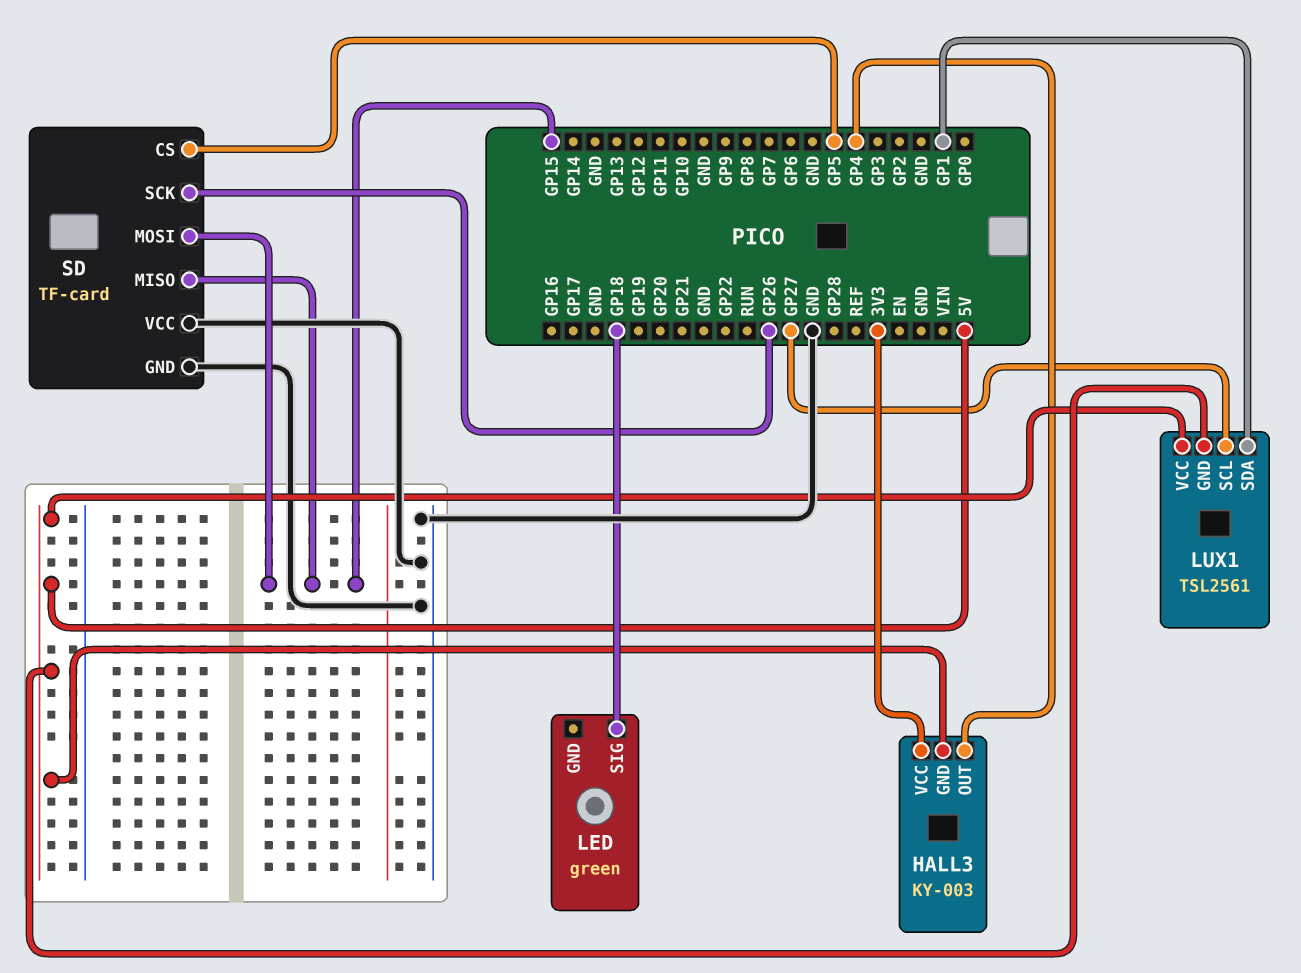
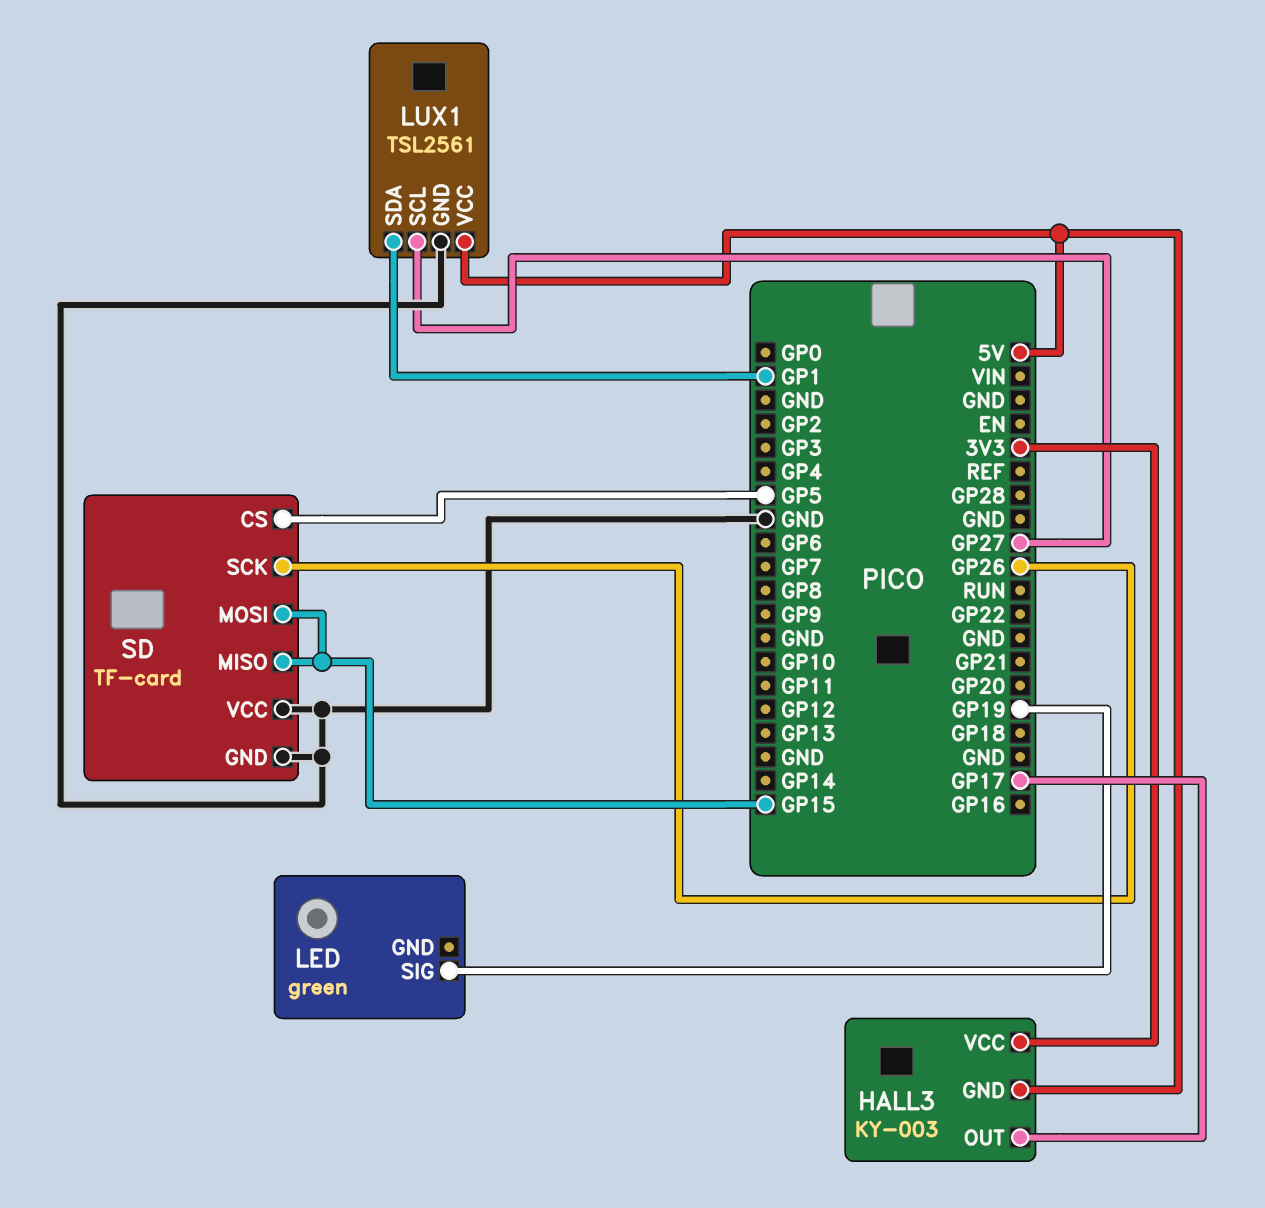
HALL3 pin OUT: GP4 -> GP17
LED pin SIG: GP18 -> GP19
LUX1 pin GND: 5V -> GND

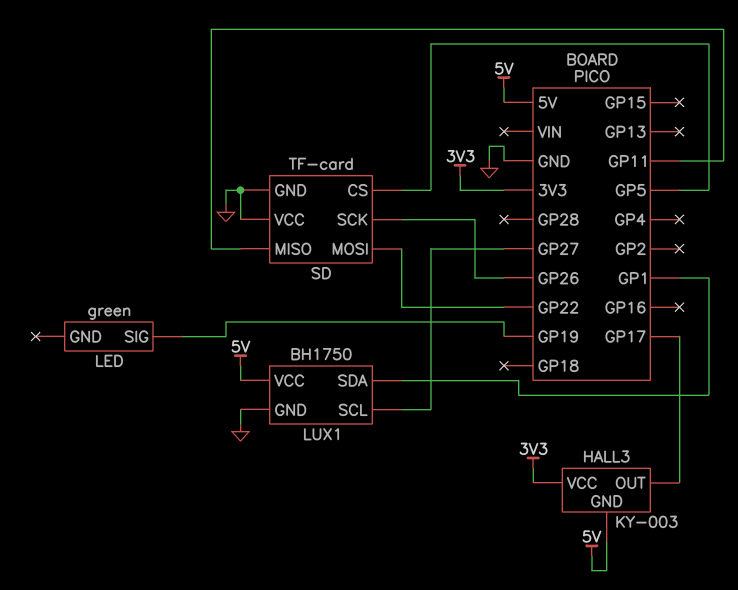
LUX1: TSL2561 -> BH1750
SD pin MISO: GP15 -> GP11
SD pin MOSI: GP15 -> GP22

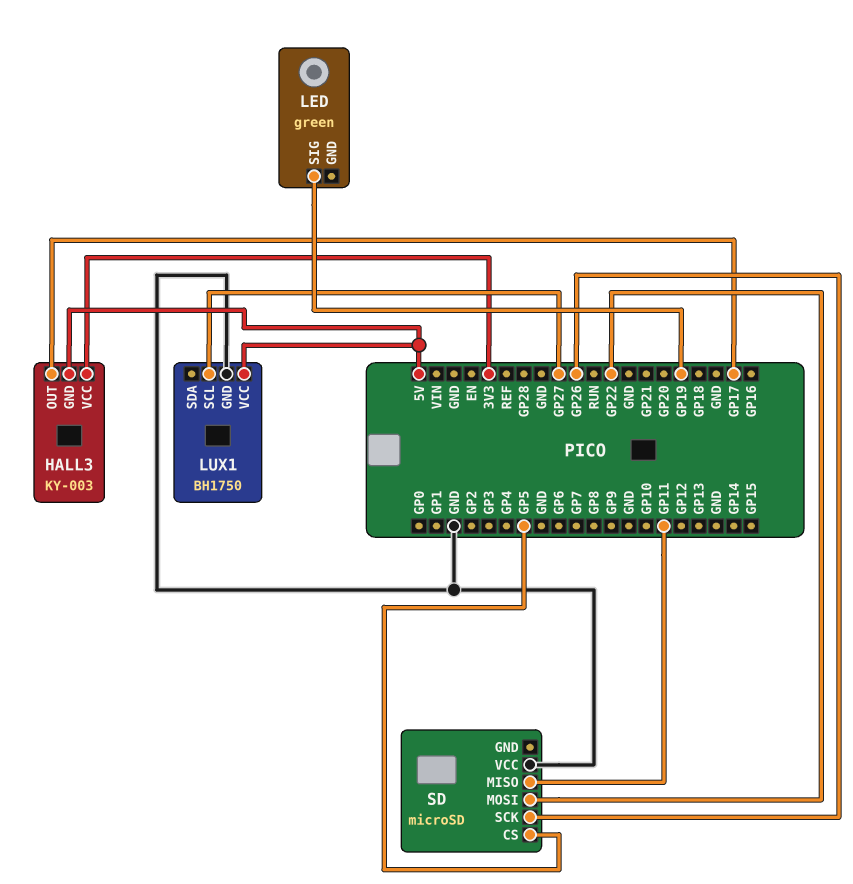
LUX1 pin SDA: GP1 -> none
SD: TF-card -> microSD
SD pin GND: GND -> none

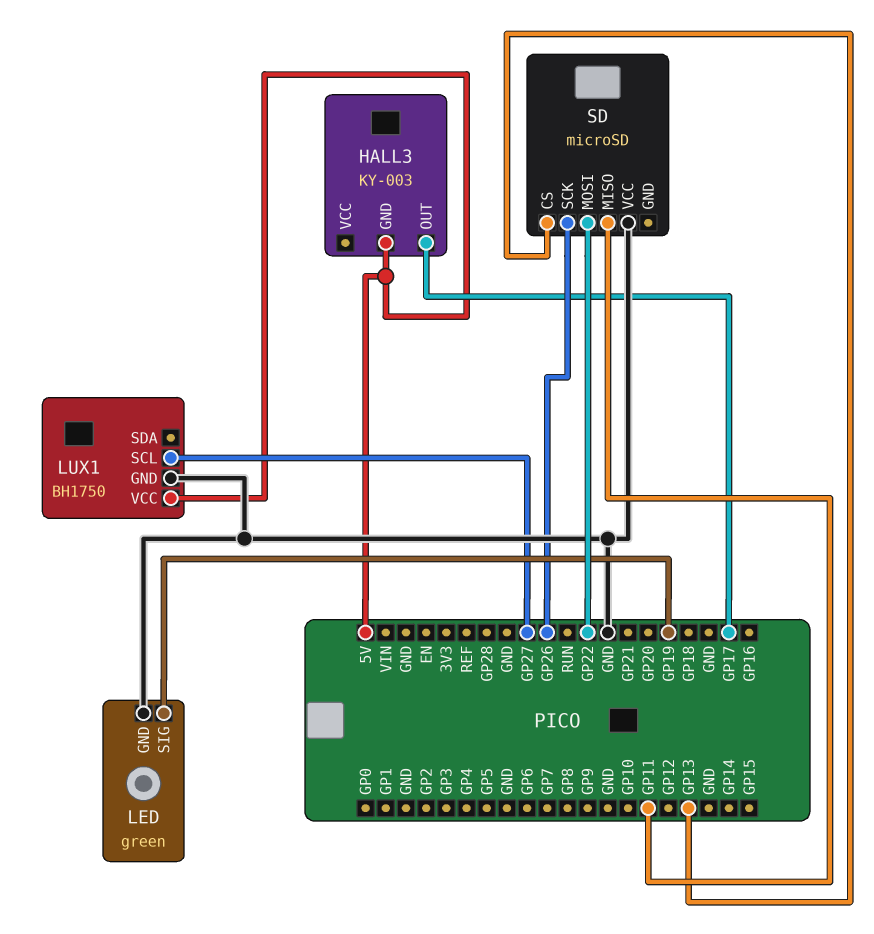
HALL3 pin VCC: 3V3 -> none
LED pin GND: none -> GND
SD pin CS: GP5 -> GP13

